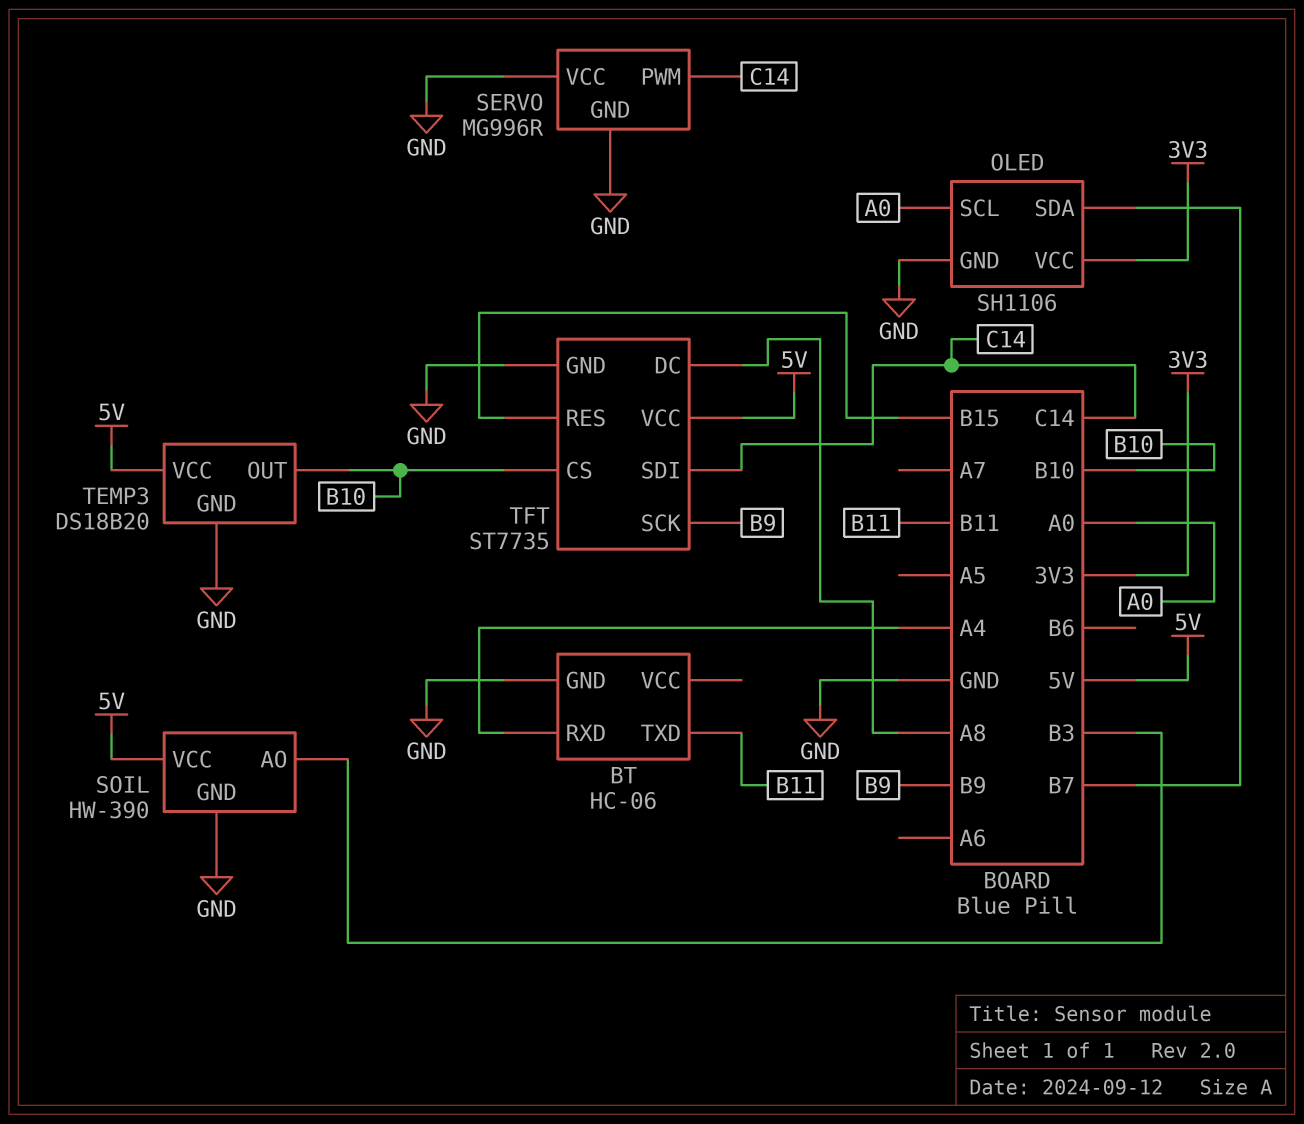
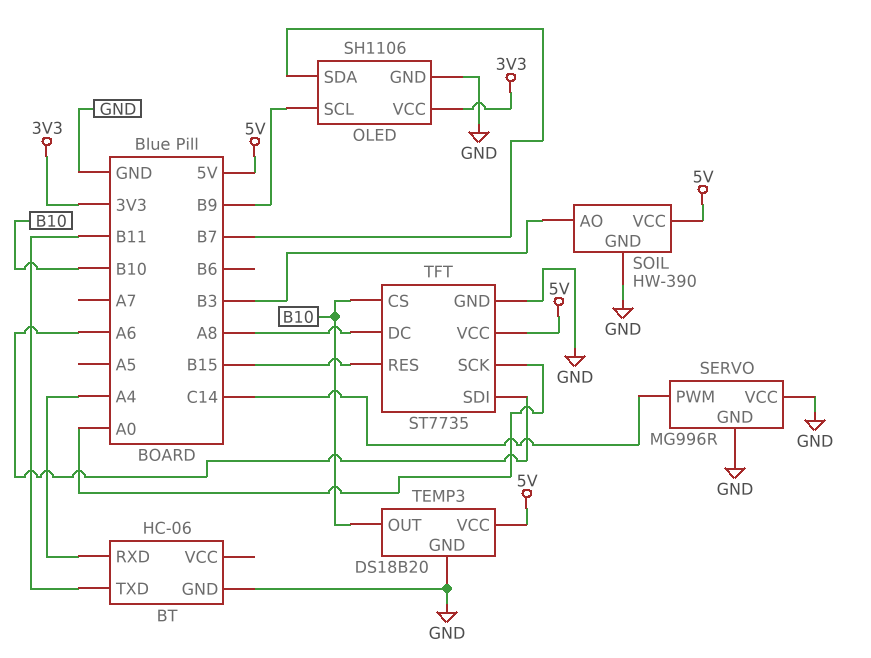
OLED pin SCL: A0 -> B9
TFT pin SCK: B9 -> A0
TFT pin SDI: C14 -> A6

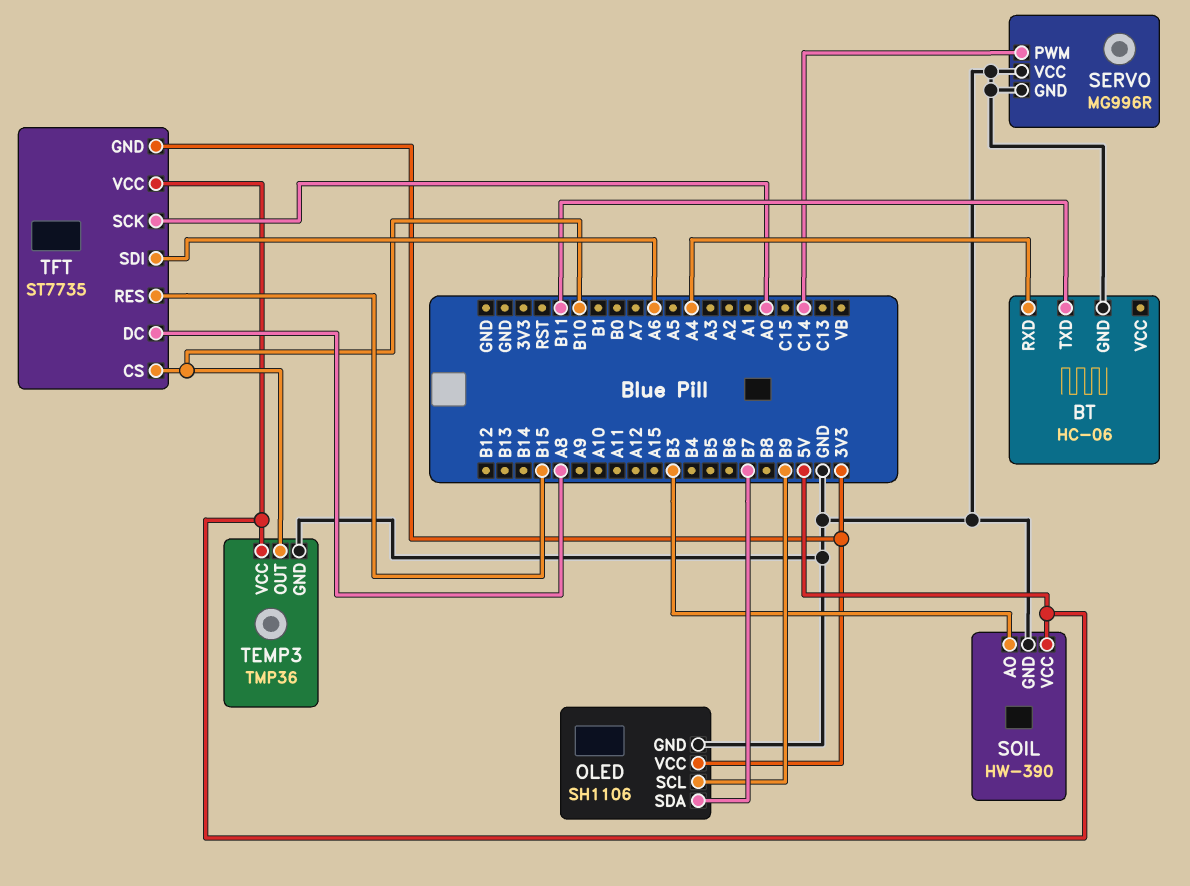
TEMP3: DS18B20 -> TMP36
TFT pin GND: GND -> 3V3

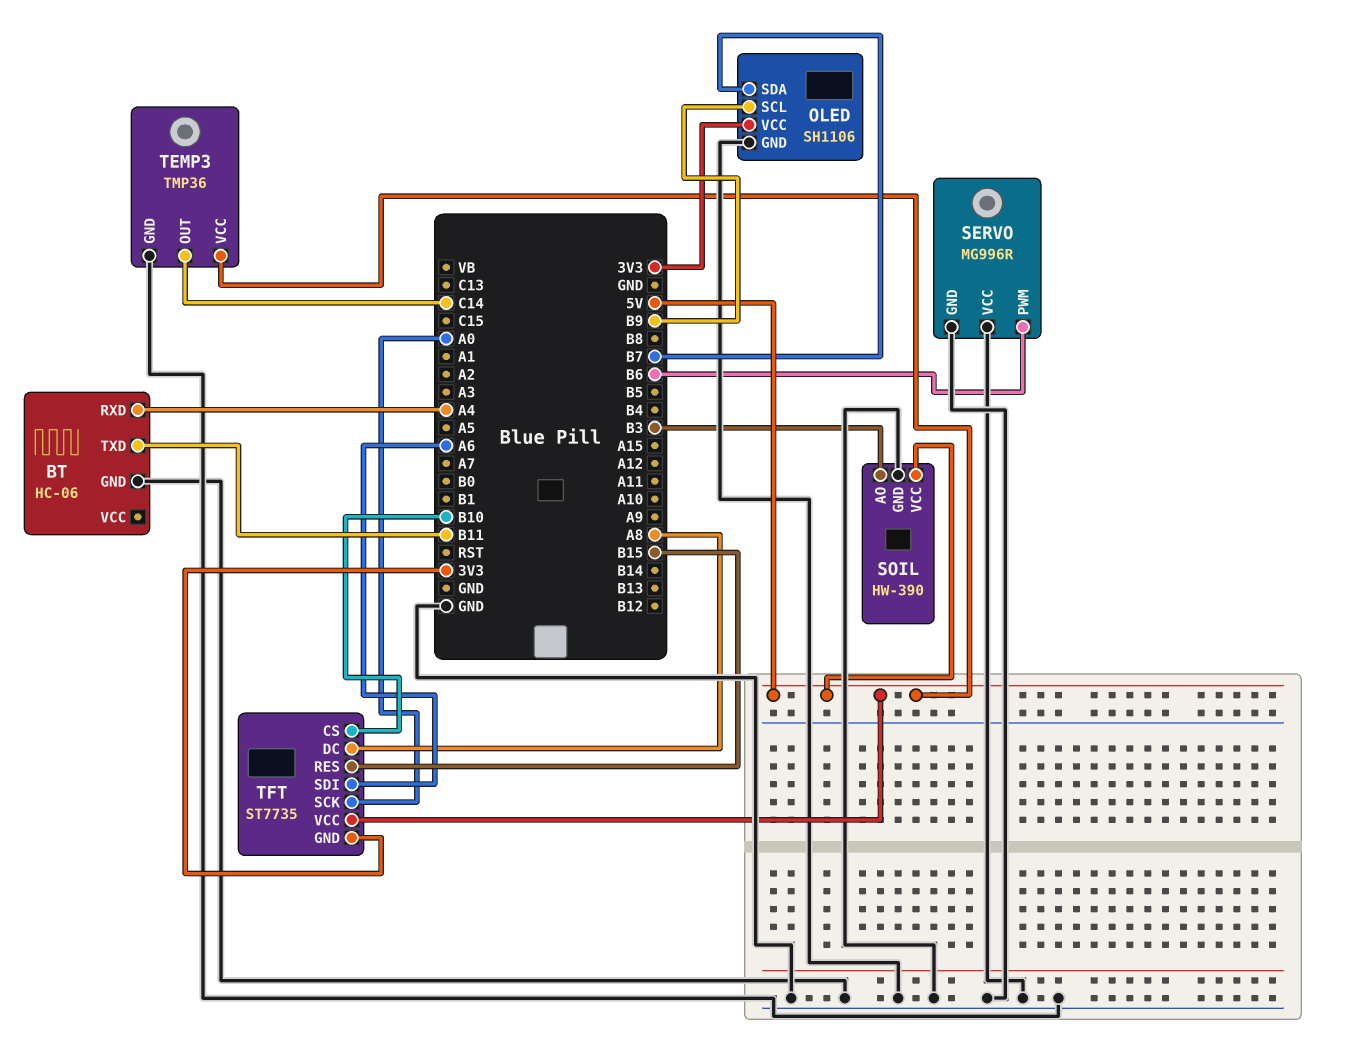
SERVO pin PWM: C14 -> B6
TEMP3 pin OUT: B10 -> C14

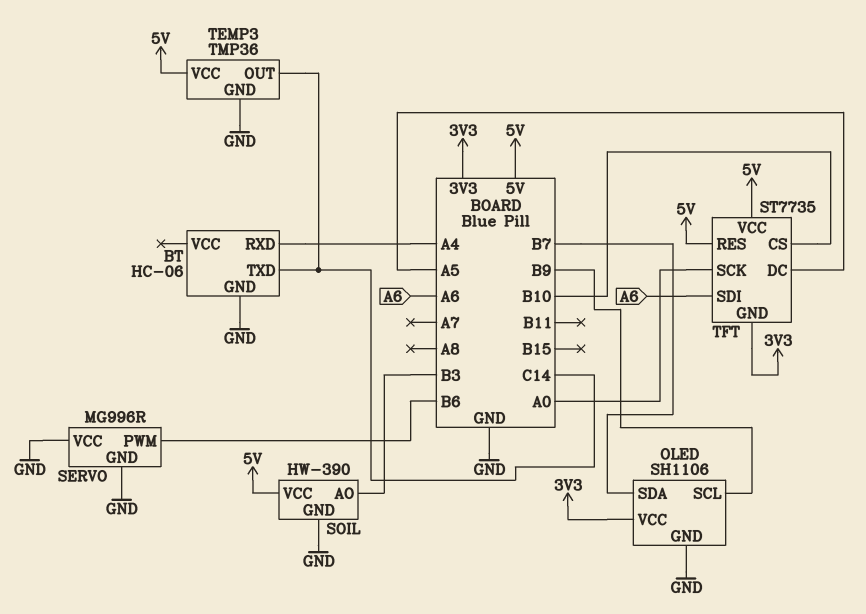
BT pin TXD: B11 -> C14
TFT pin DC: A8 -> A5
TFT pin RES: B15 -> 5V

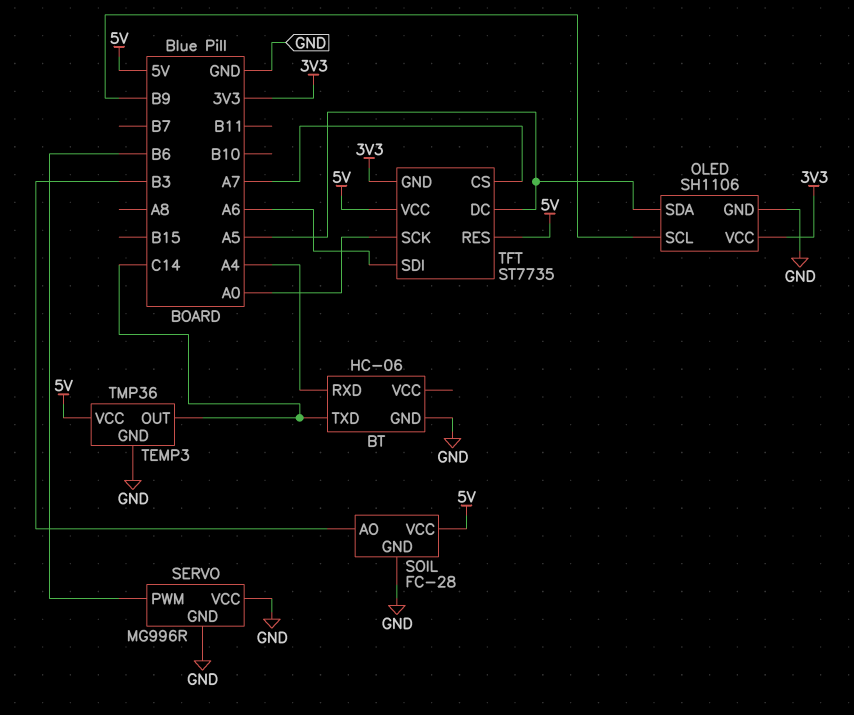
OLED pin SDA: B7 -> A5
SOIL: HW-390 -> FC-28
TFT pin CS: B10 -> A7

